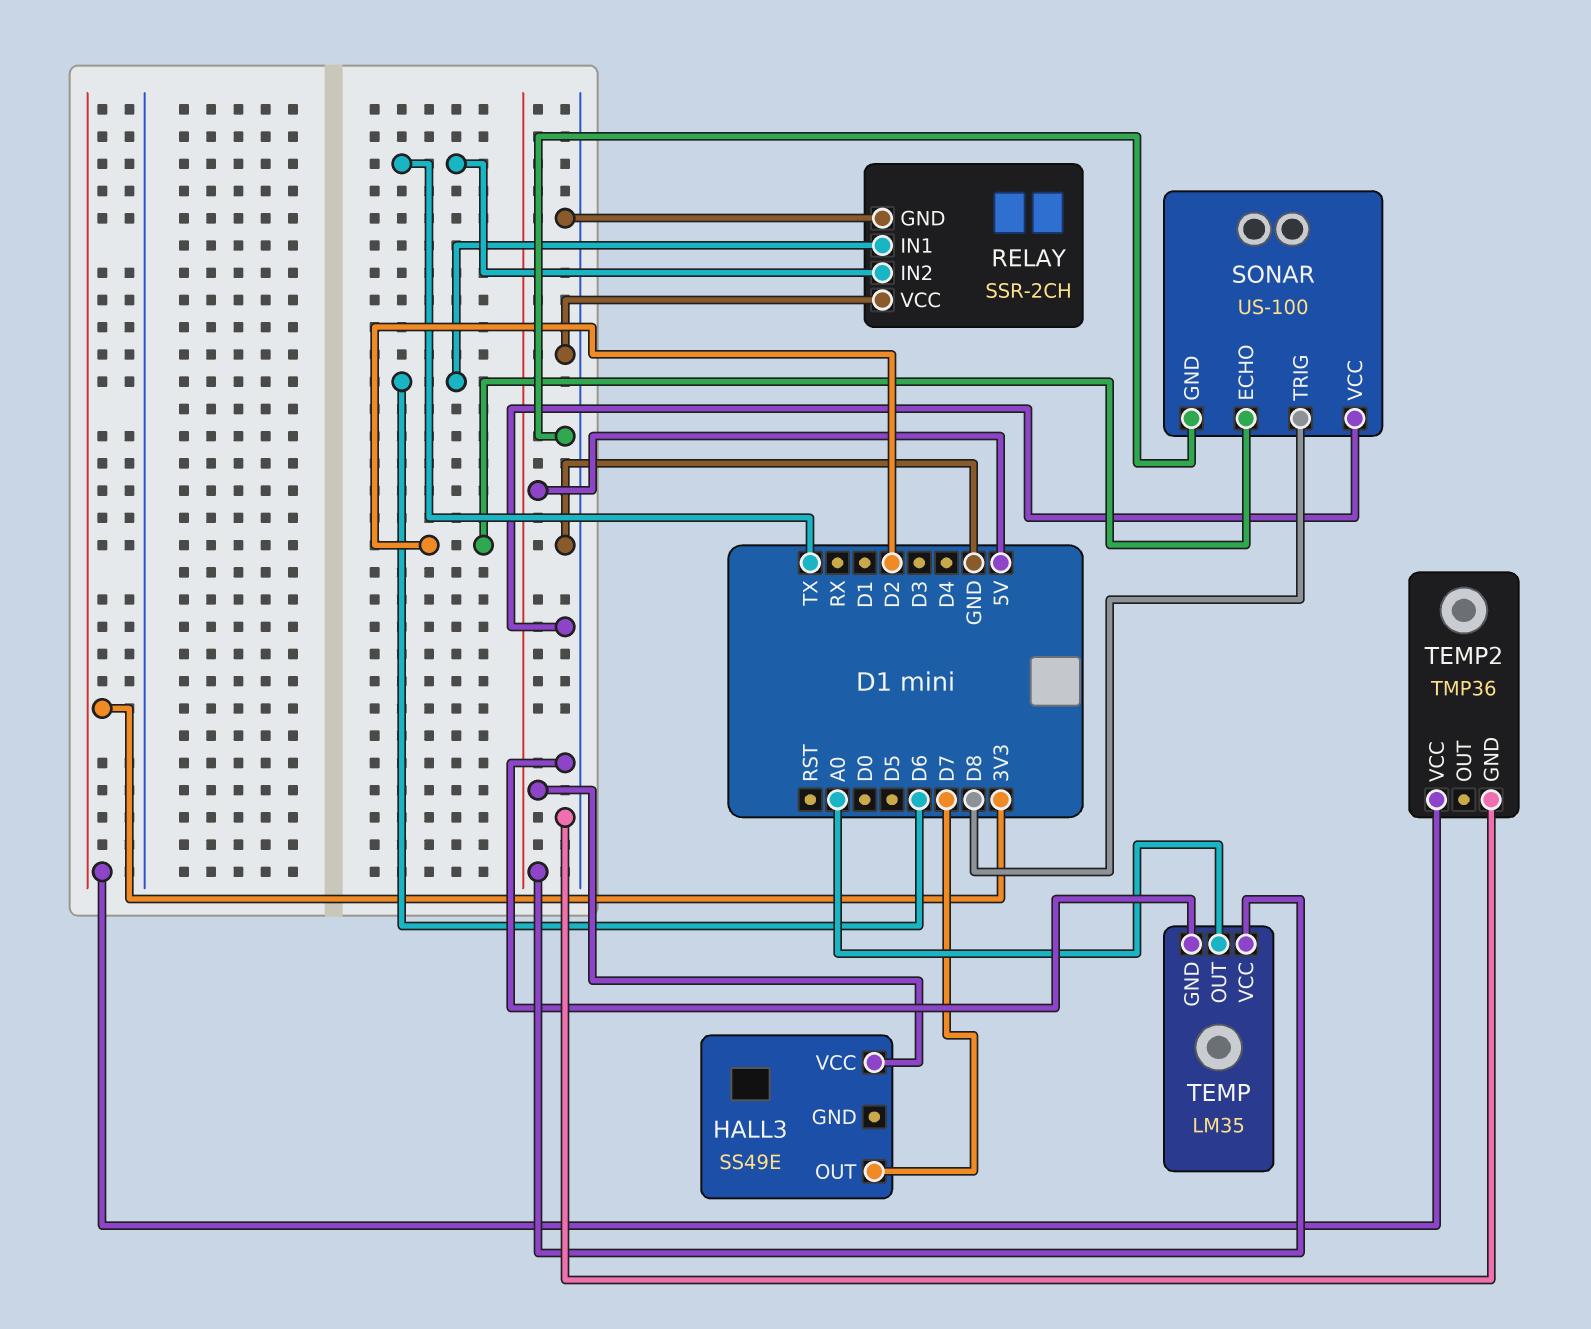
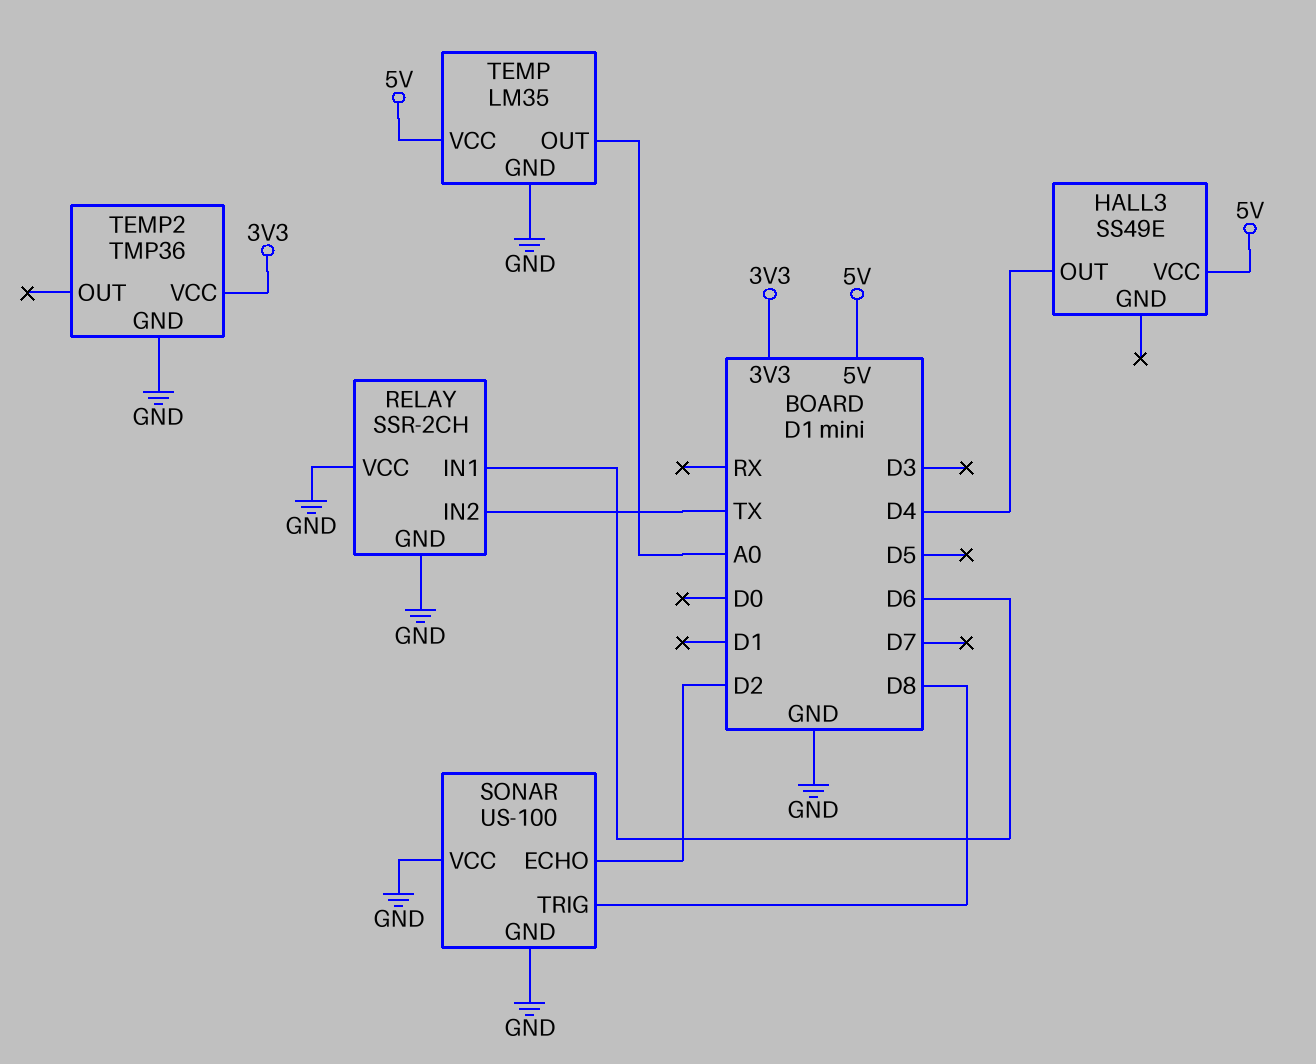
HALL3 pin OUT: D7 -> D4

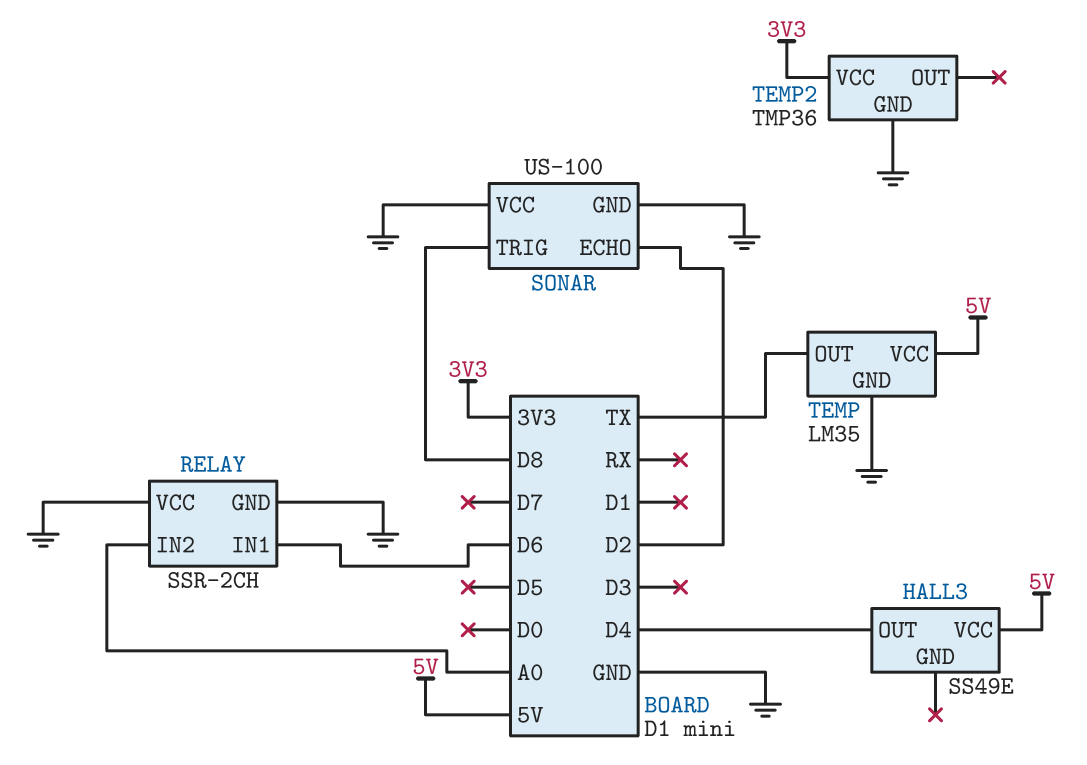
RELAY pin IN2: TX -> A0
TEMP pin OUT: A0 -> TX

